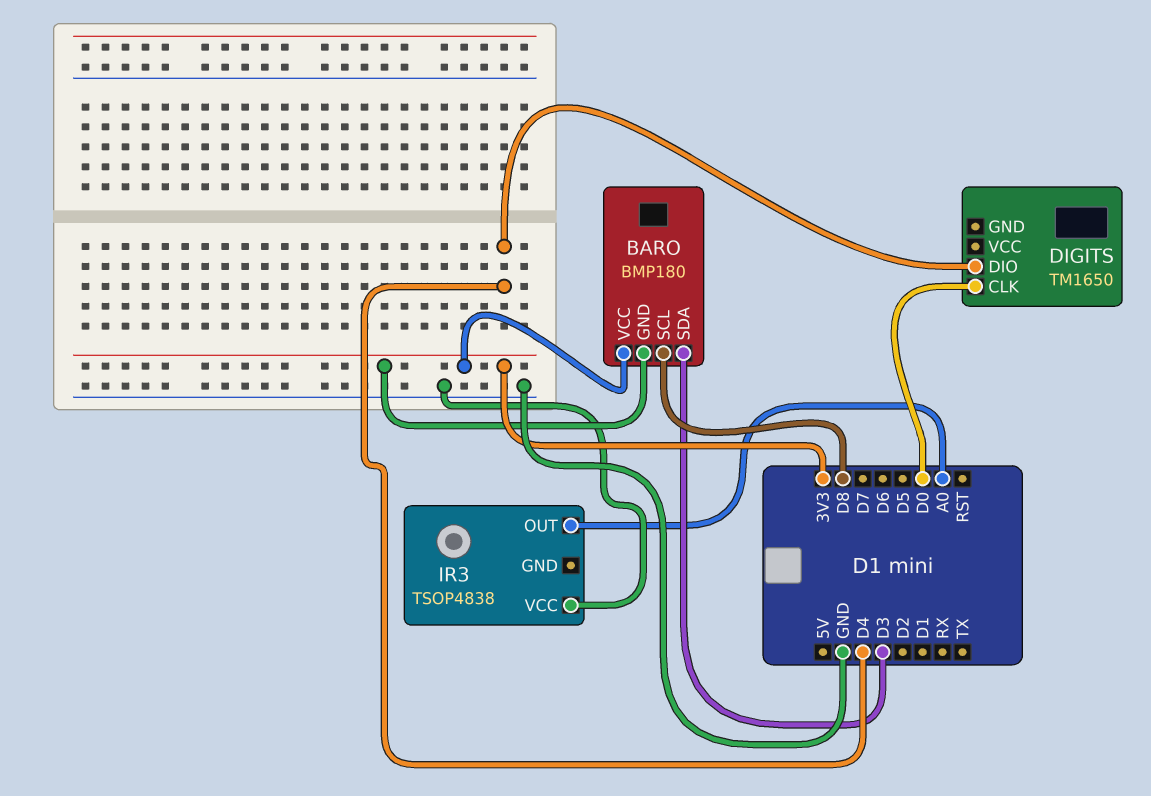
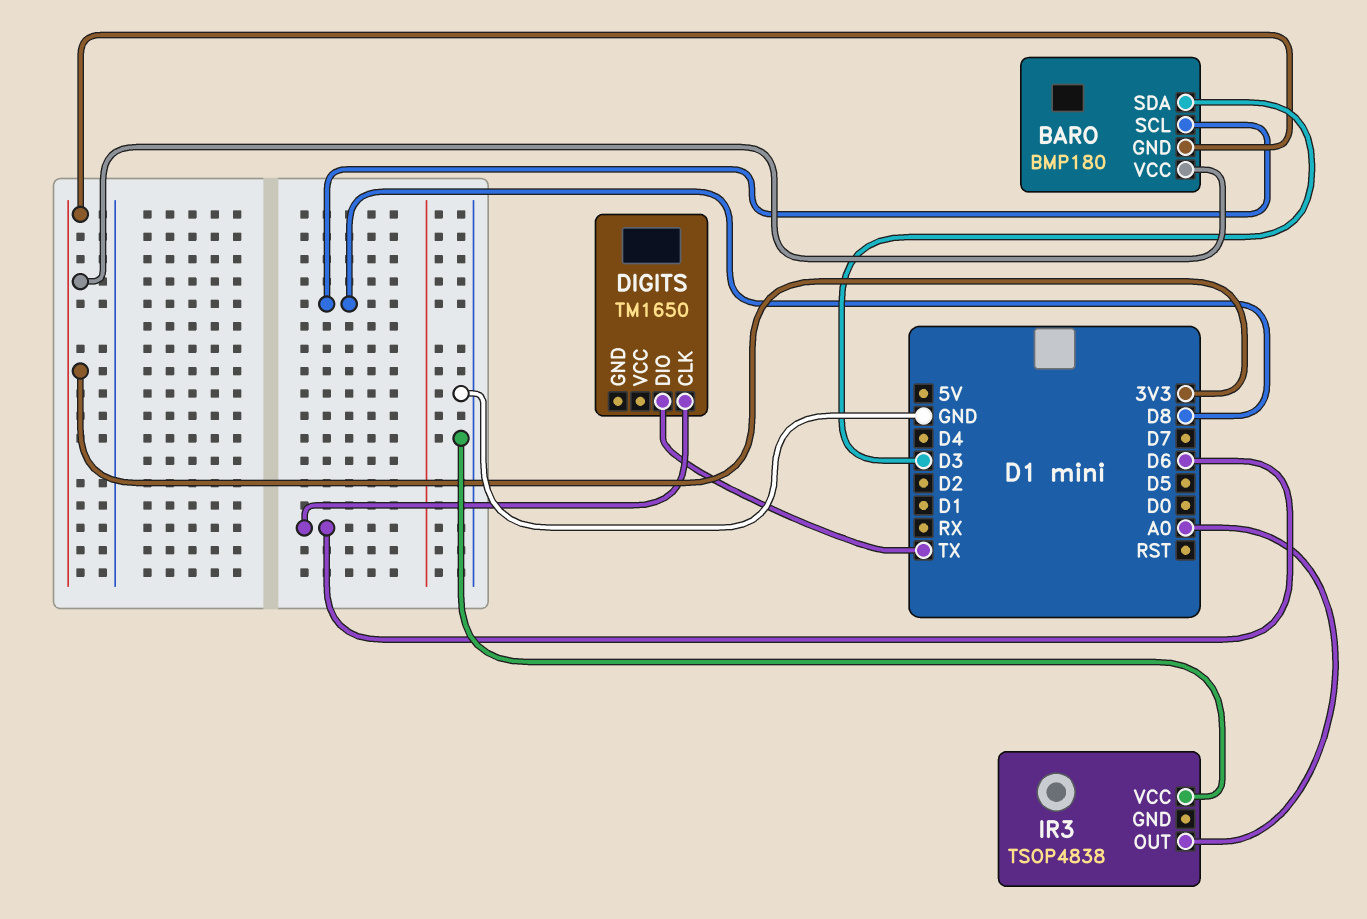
DIGITS pin CLK: D0 -> D6
DIGITS pin DIO: D4 -> TX

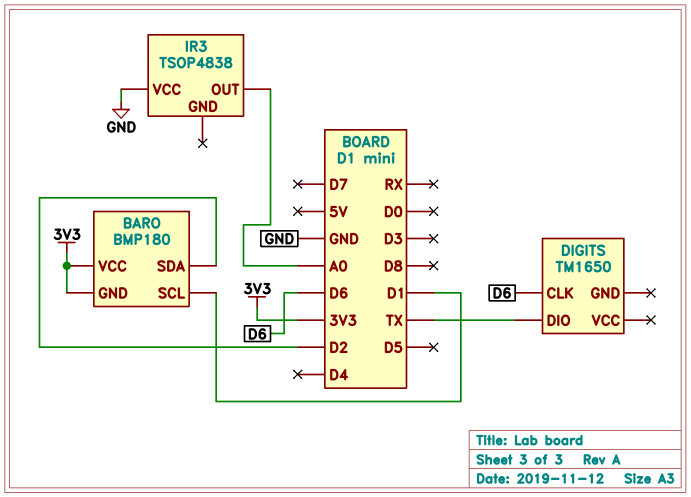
BARO pin SCL: D8 -> D1
BARO pin SDA: D3 -> D2

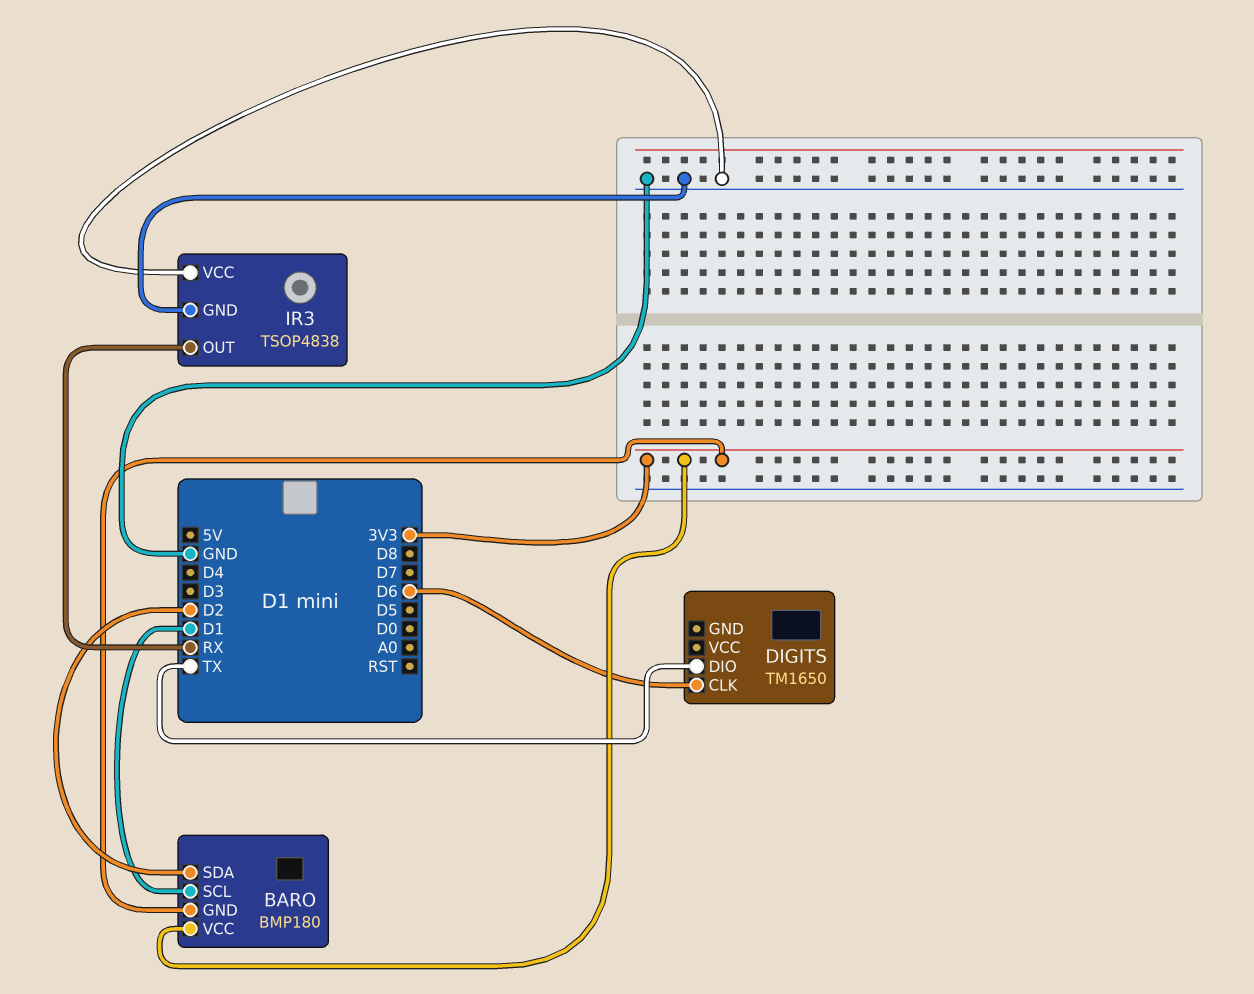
IR3 pin GND: none -> GND
IR3 pin OUT: A0 -> RX

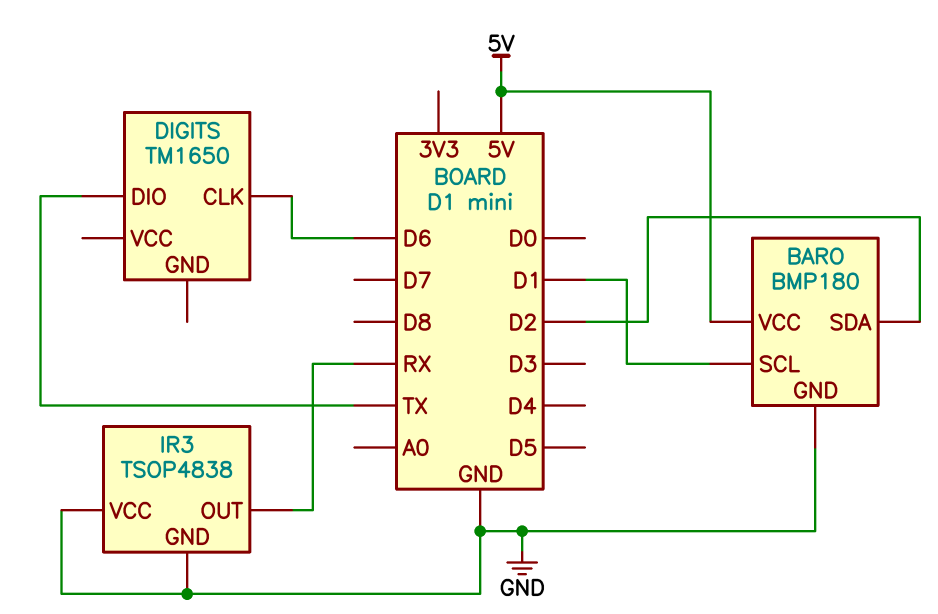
BARO pin GND: 3V3 -> GND
BARO pin VCC: 3V3 -> 5V

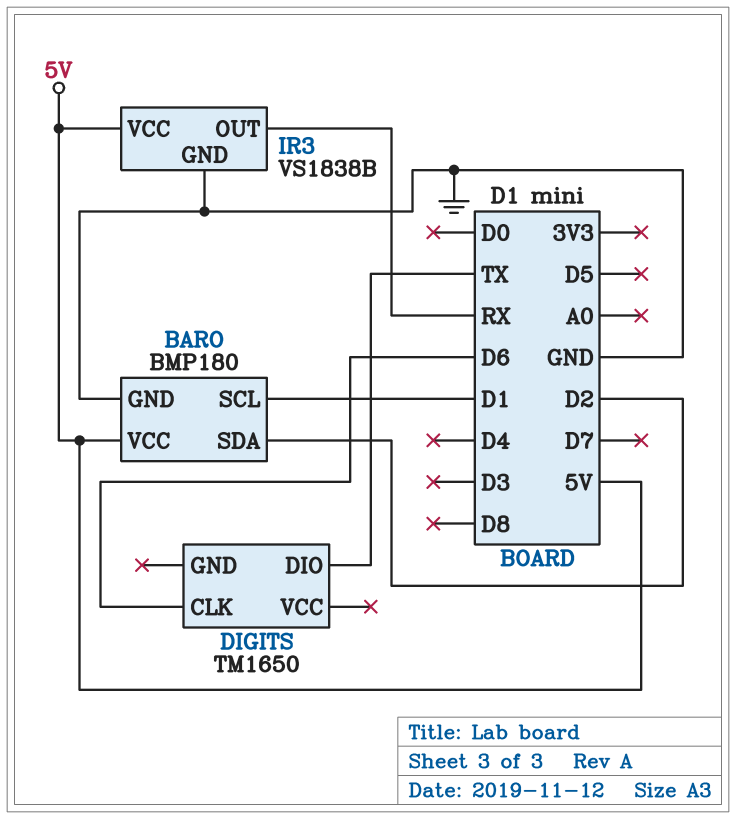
IR3: TSOP4838 -> VS1838B
IR3 pin VCC: GND -> 5V

